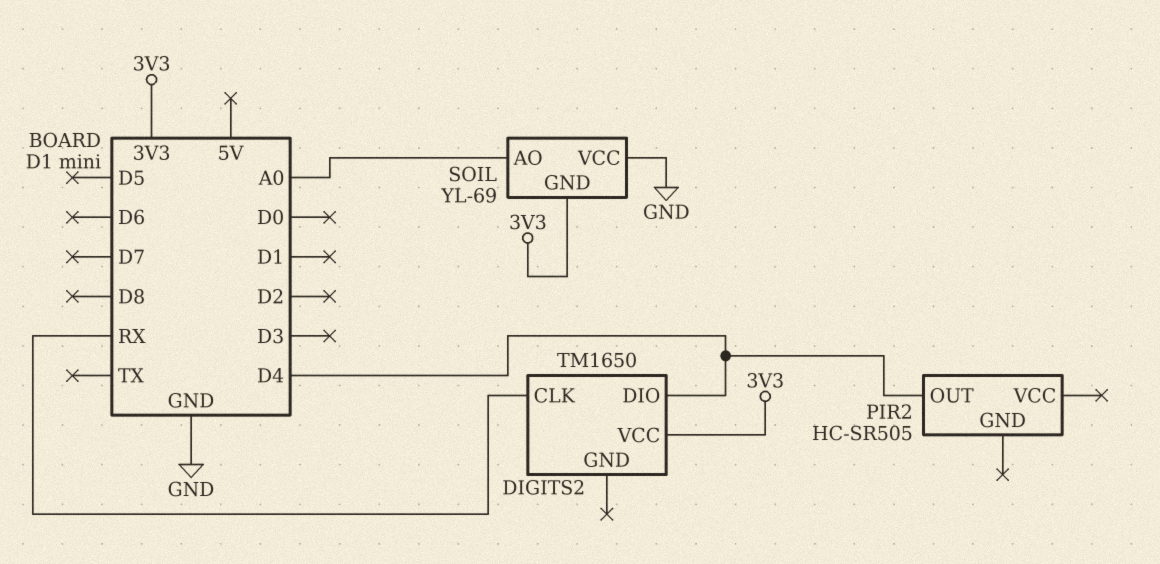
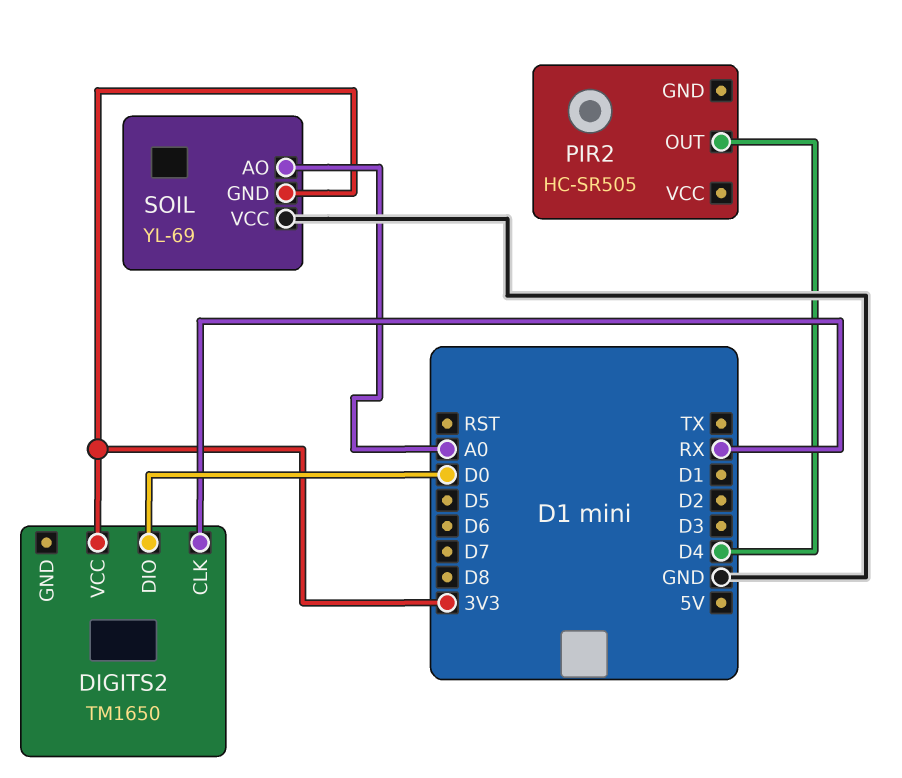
DIGITS2 pin DIO: D4 -> D0

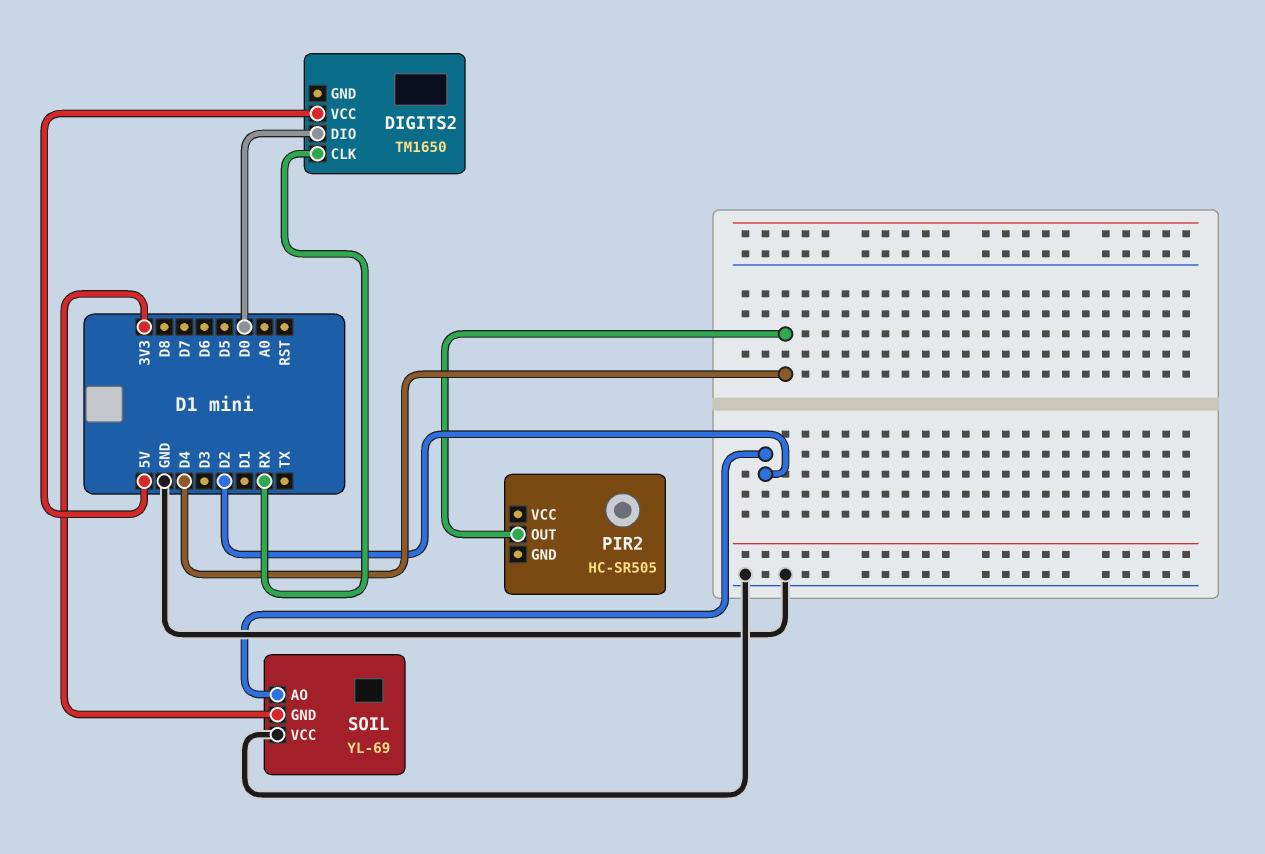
DIGITS2 pin VCC: 3V3 -> 5V
SOIL pin AO: A0 -> D2

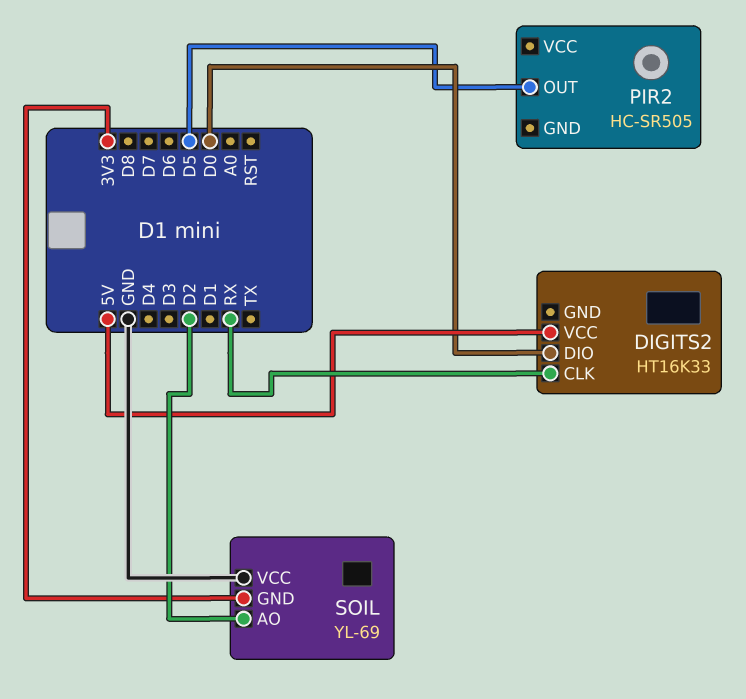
DIGITS2: TM1650 -> HT16K33
PIR2 pin OUT: D4 -> D5

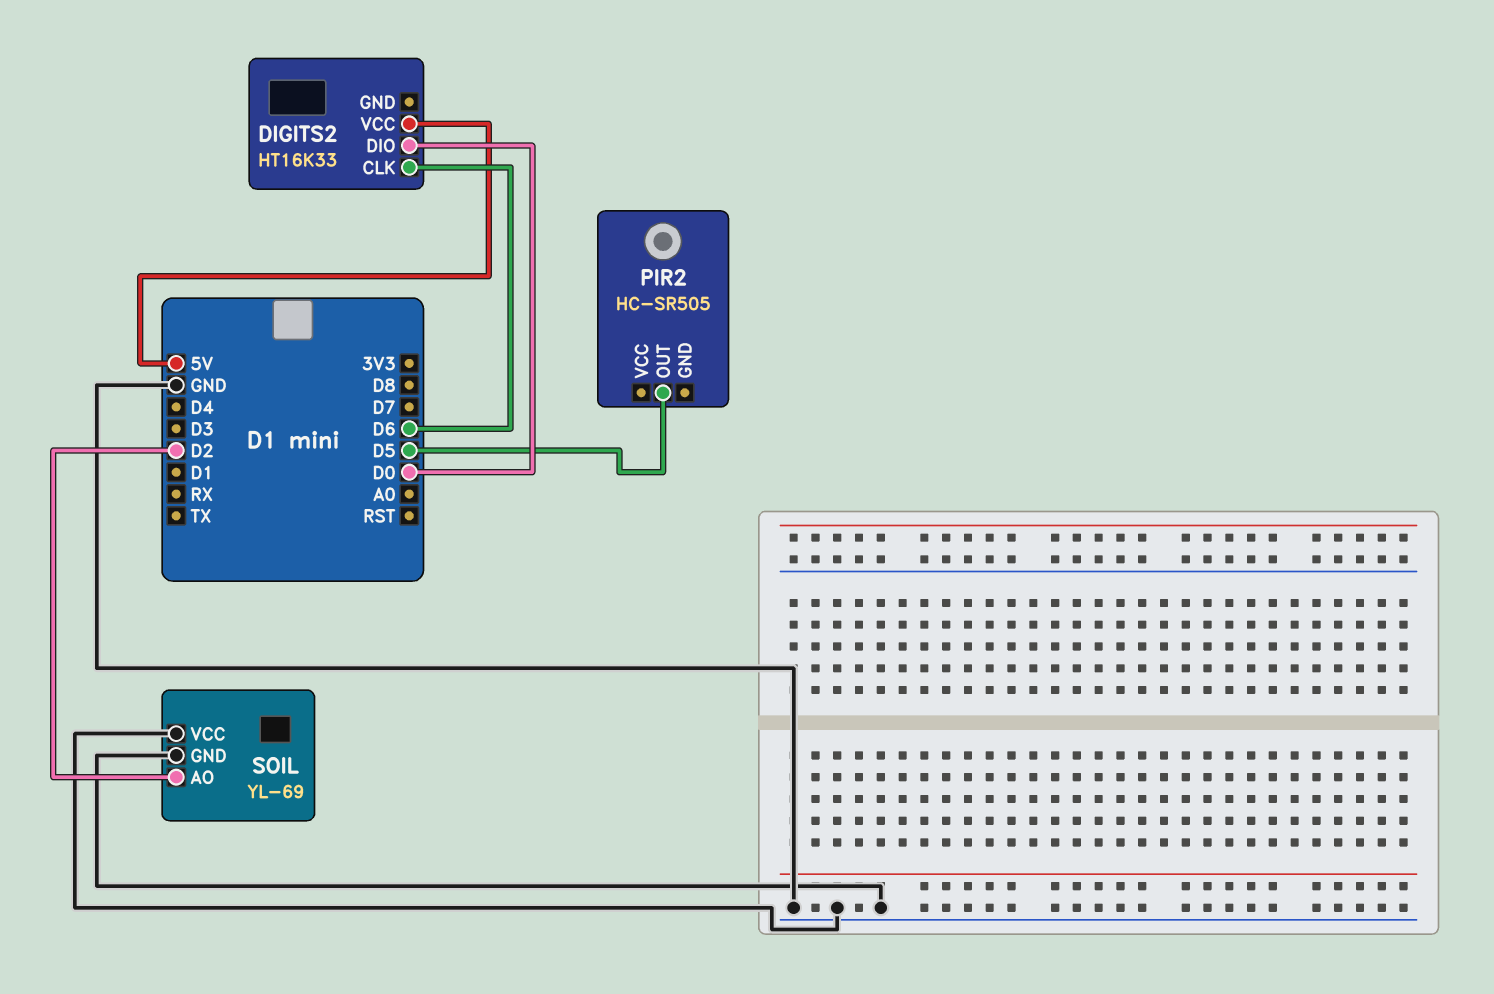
DIGITS2 pin CLK: RX -> D6
SOIL pin GND: 3V3 -> GND

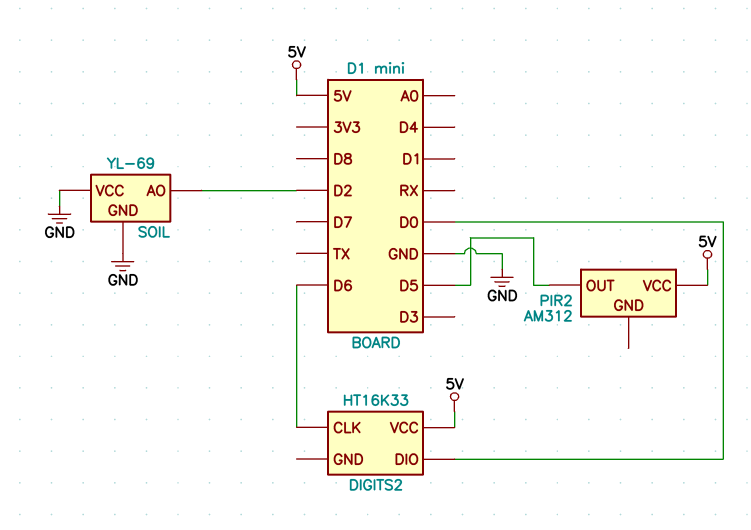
PIR2: HC-SR505 -> AM312
PIR2 pin VCC: none -> 5V

